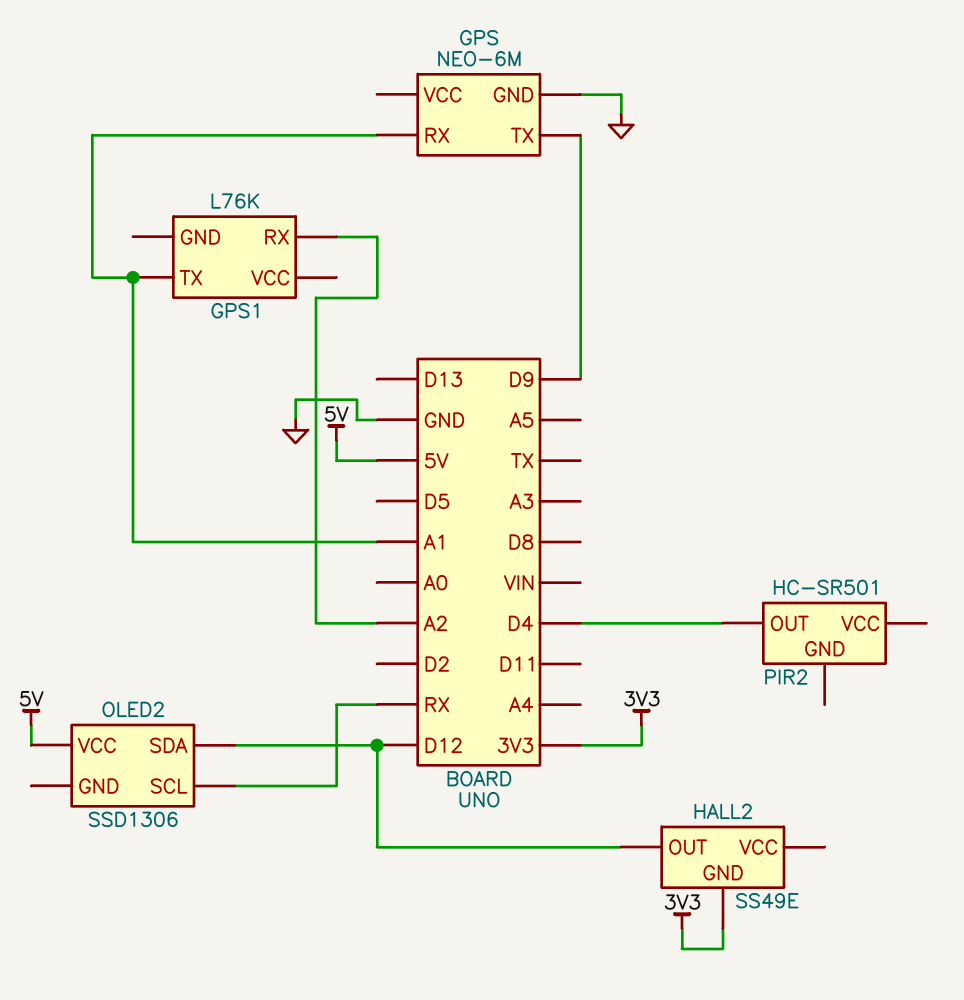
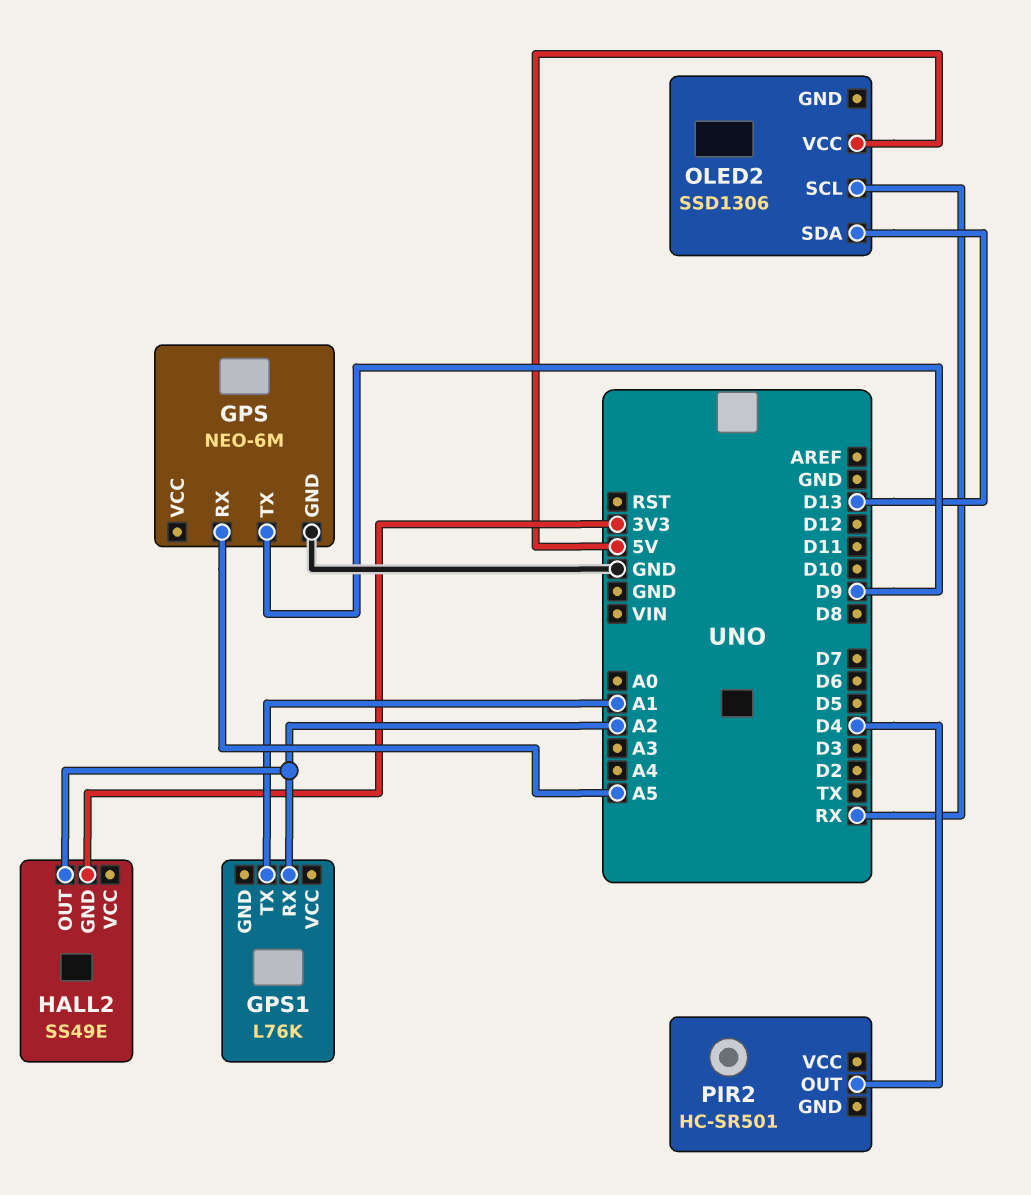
GPS pin RX: A1 -> A5
HALL2 pin OUT: D12 -> A2
OLED2 pin SDA: D12 -> D13

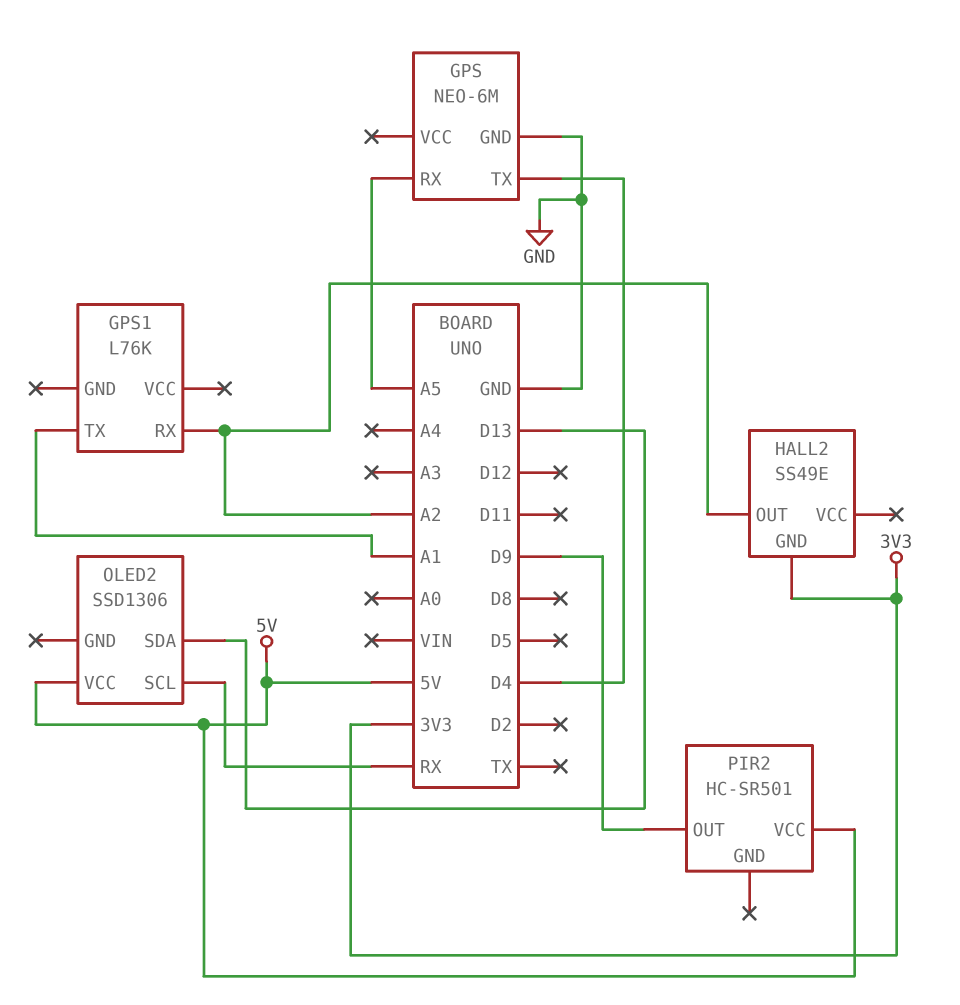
GPS pin TX: D9 -> D4
PIR2 pin OUT: D4 -> D9
PIR2 pin VCC: none -> 5V

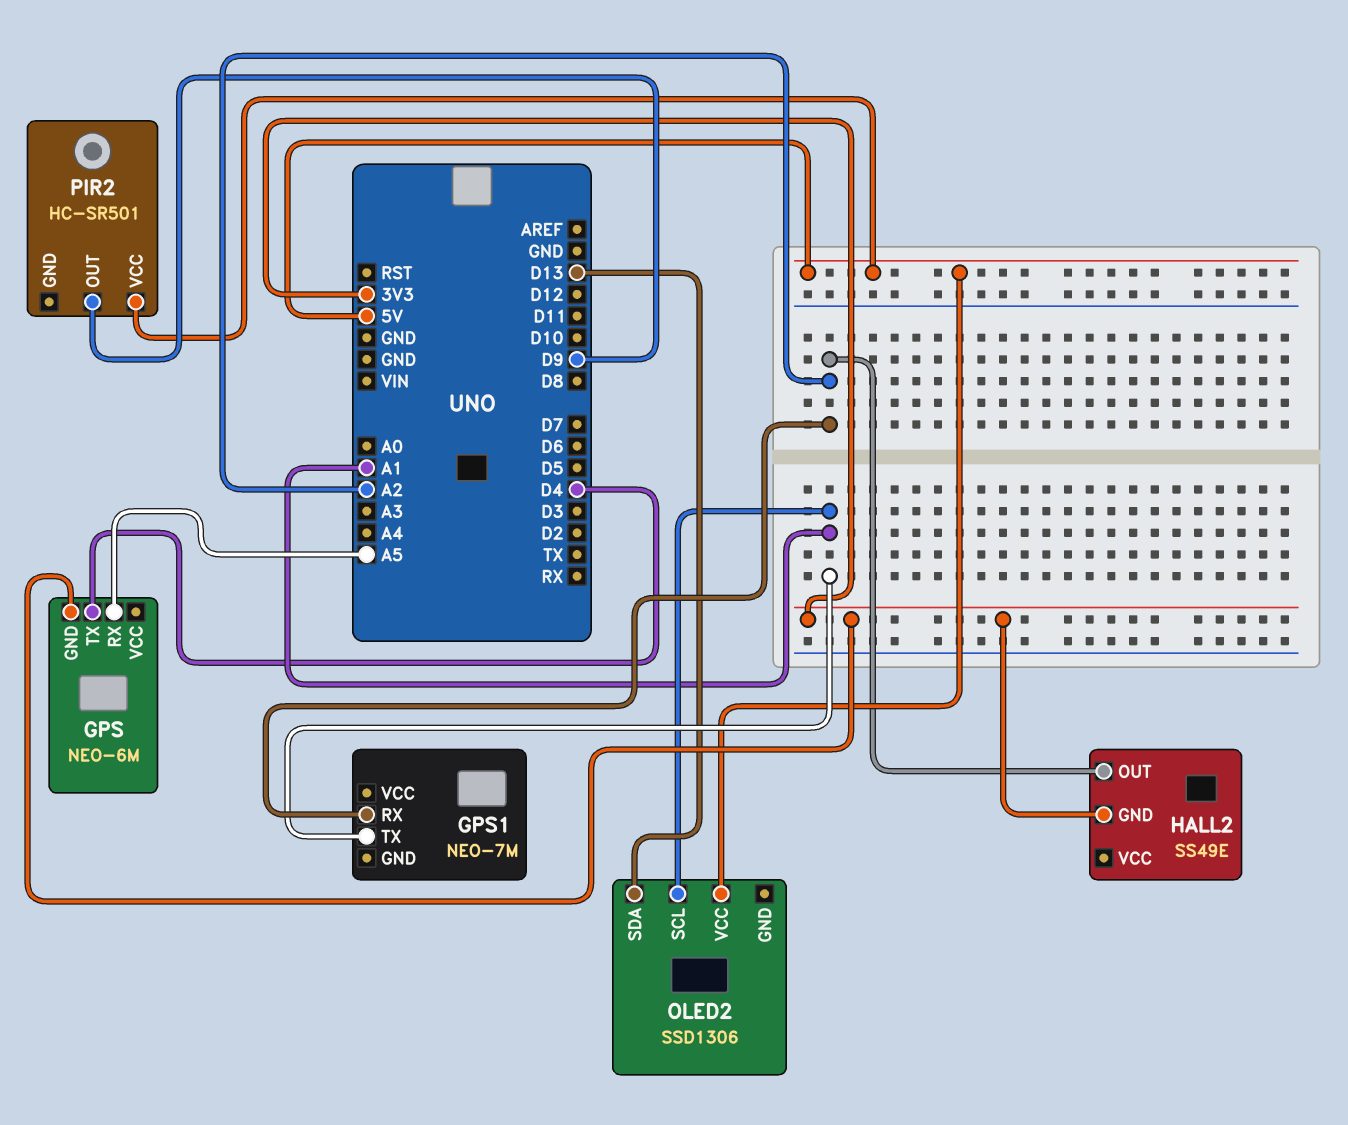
GPS pin GND: GND -> 3V3
GPS1: L76K -> NEO-7M
OLED2 pin SCL: RX -> A1

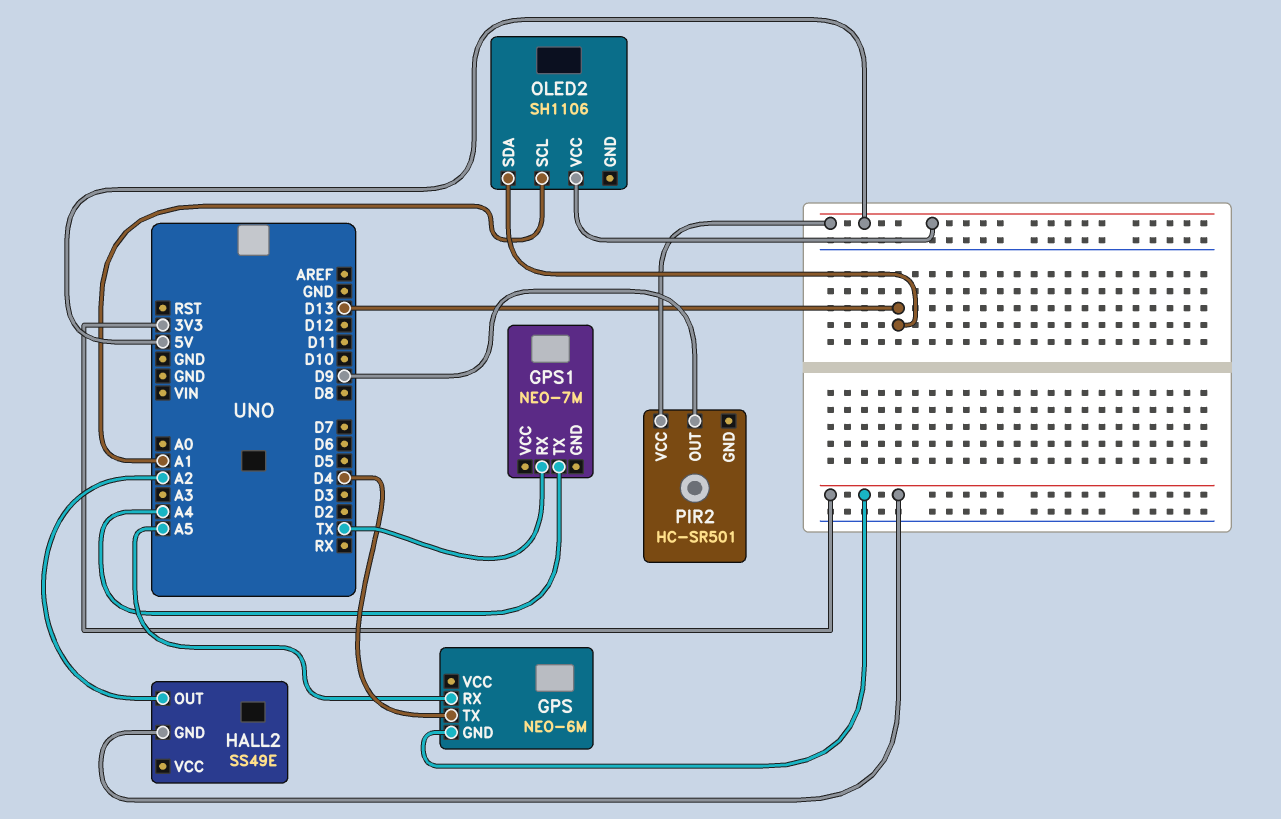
GPS1 pin RX: A2 -> TX
GPS1 pin TX: A1 -> A4
OLED2: SSD1306 -> SH1106

